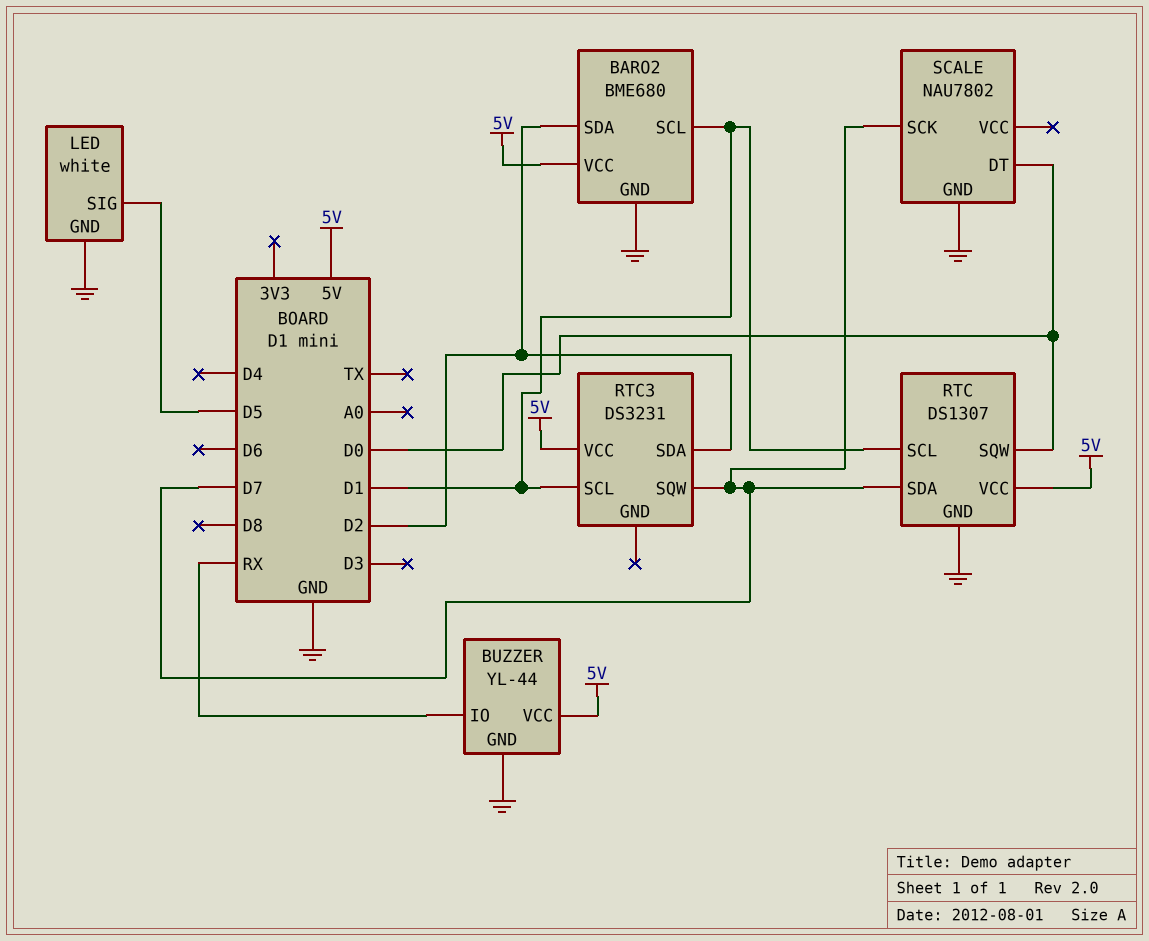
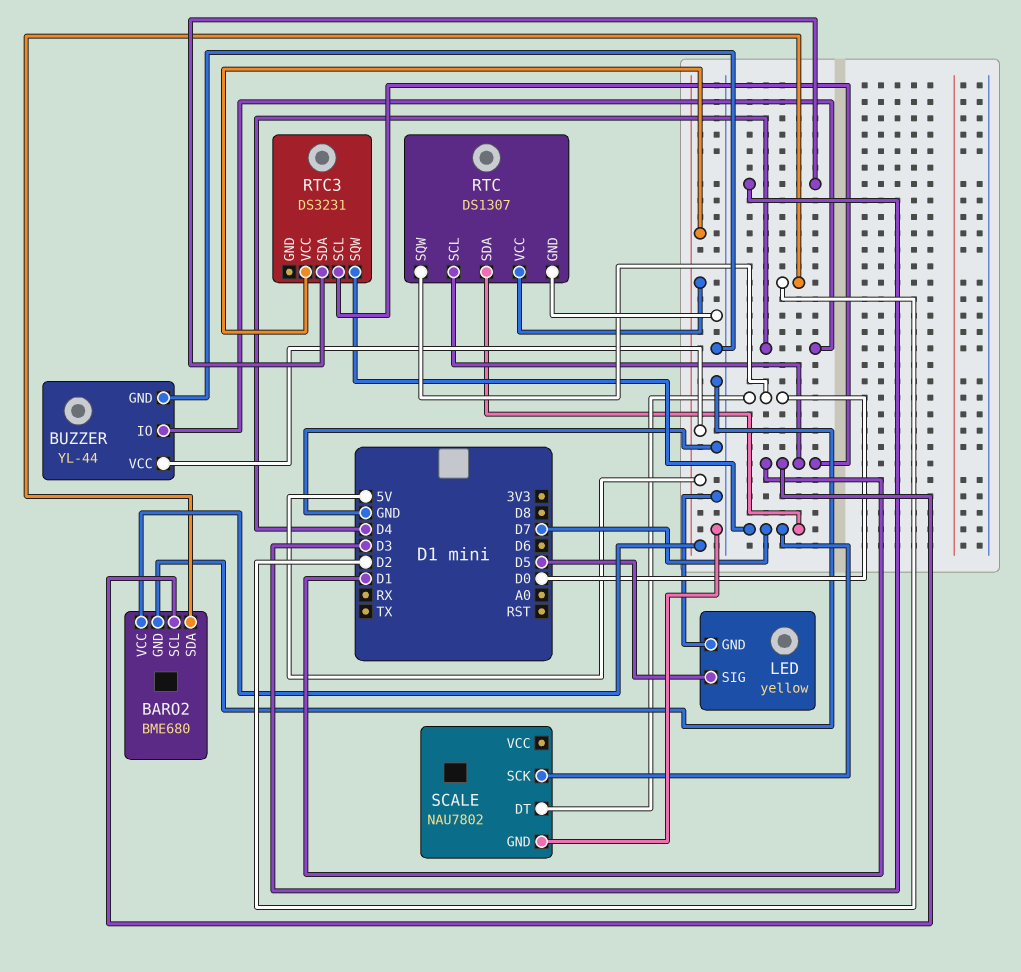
BUZZER pin IO: RX -> D4
LED: white -> yellow
RTC3 pin SDA: D2 -> D3

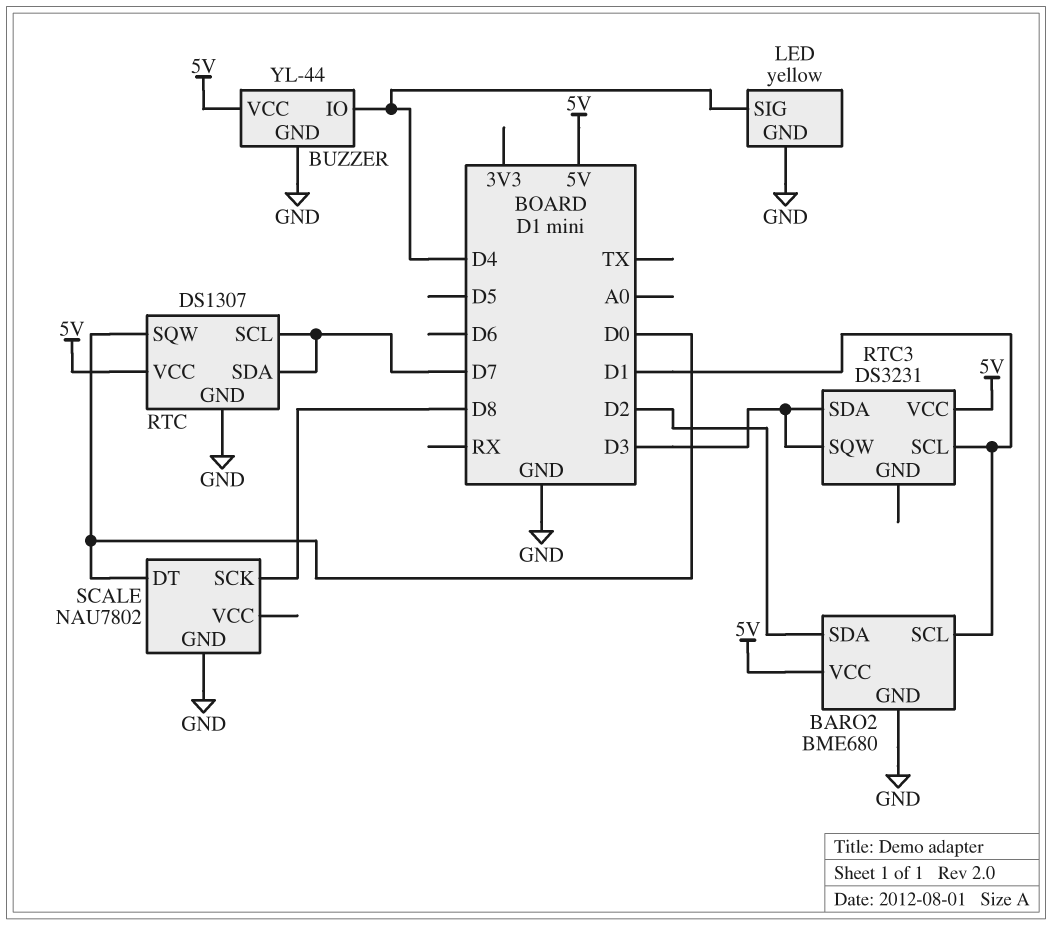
LED pin SIG: D5 -> D4
RTC pin SCL: D1 -> D7
RTC3 pin SQW: D7 -> D3
SCALE pin SCK: D7 -> D8

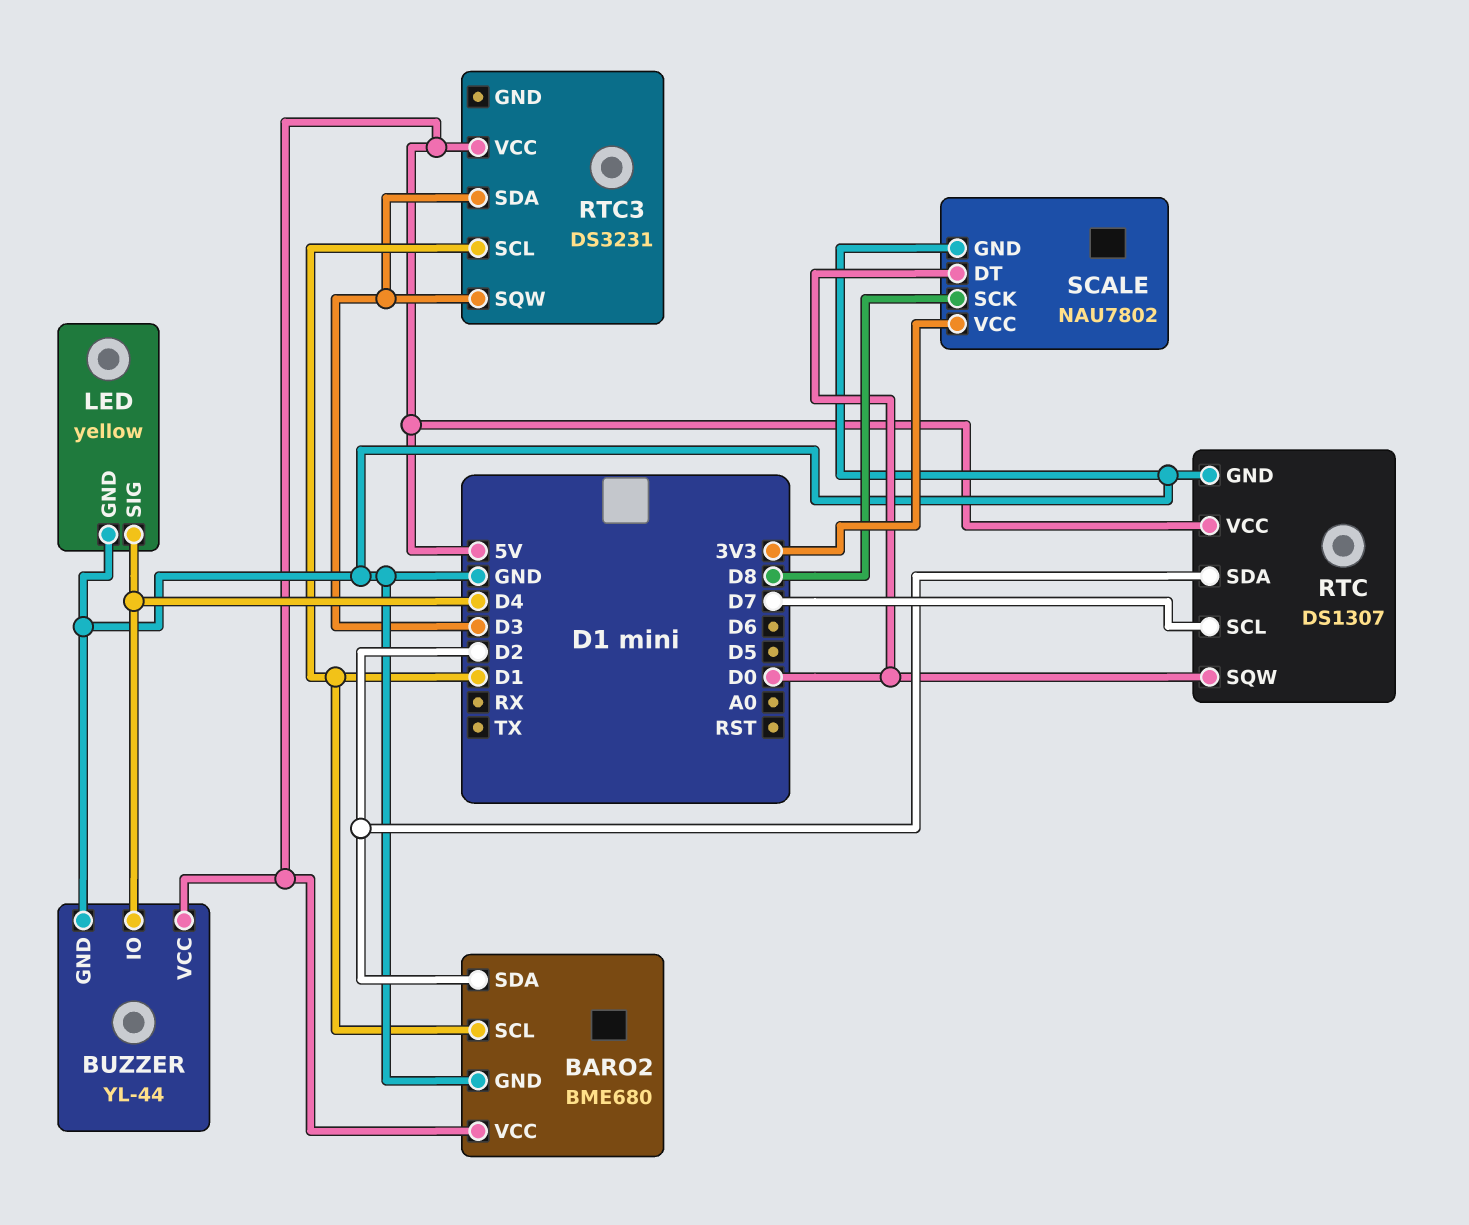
RTC pin SDA: D7 -> D2
SCALE pin VCC: none -> 3V3

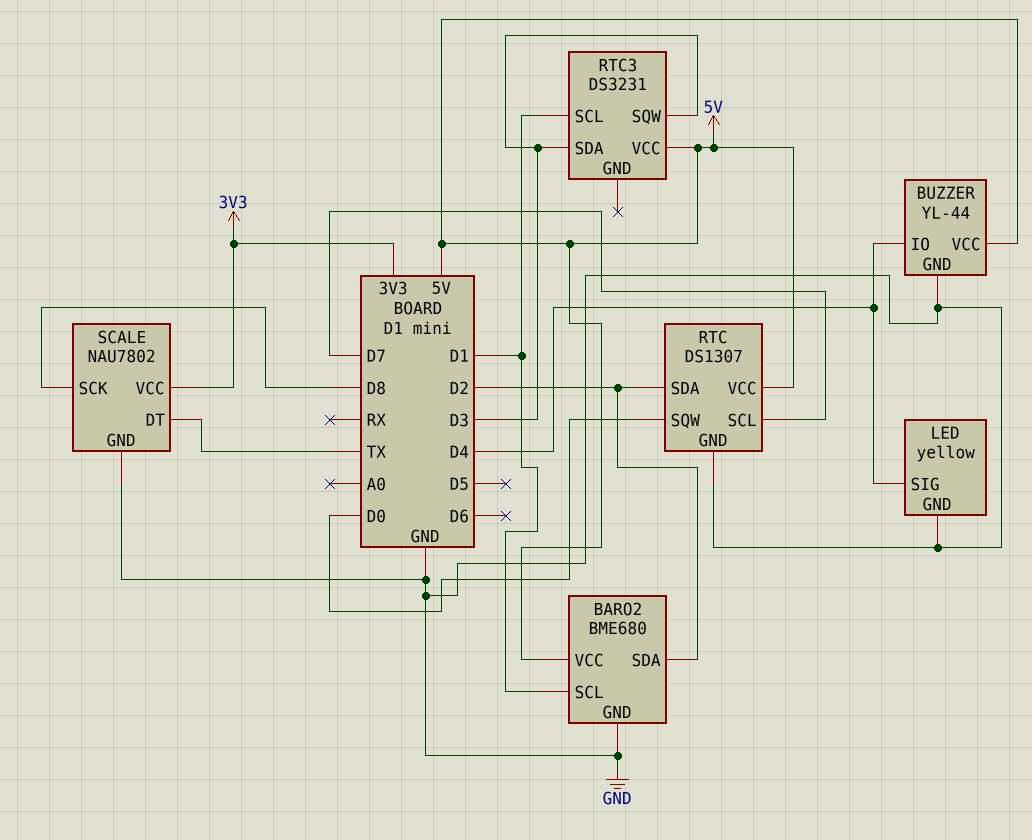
SCALE pin DT: D0 -> TX

